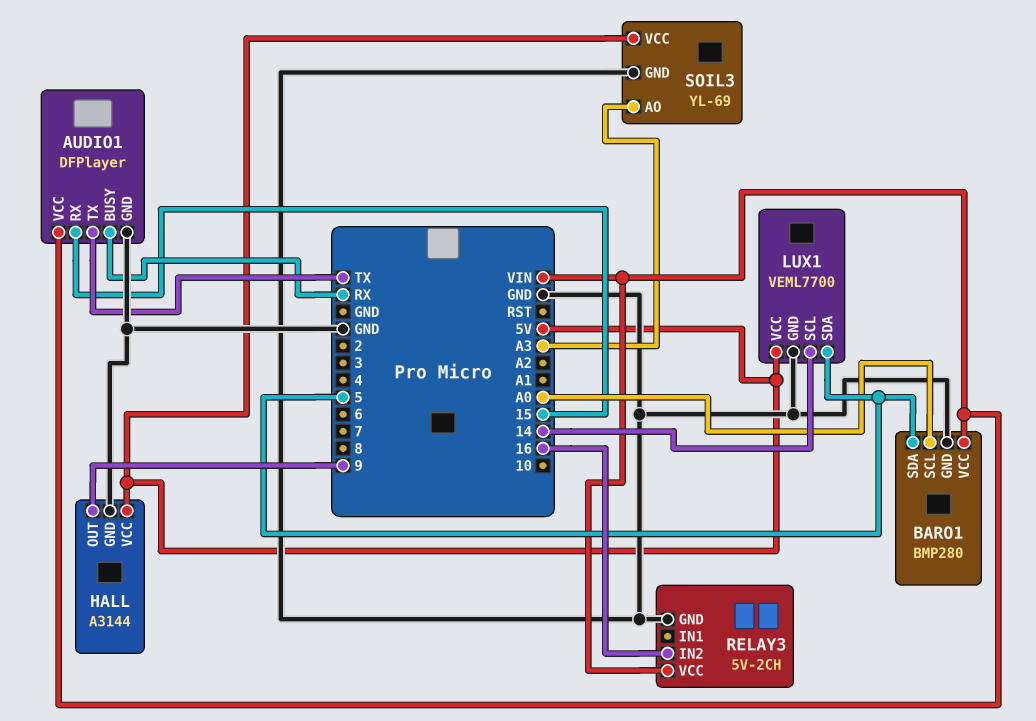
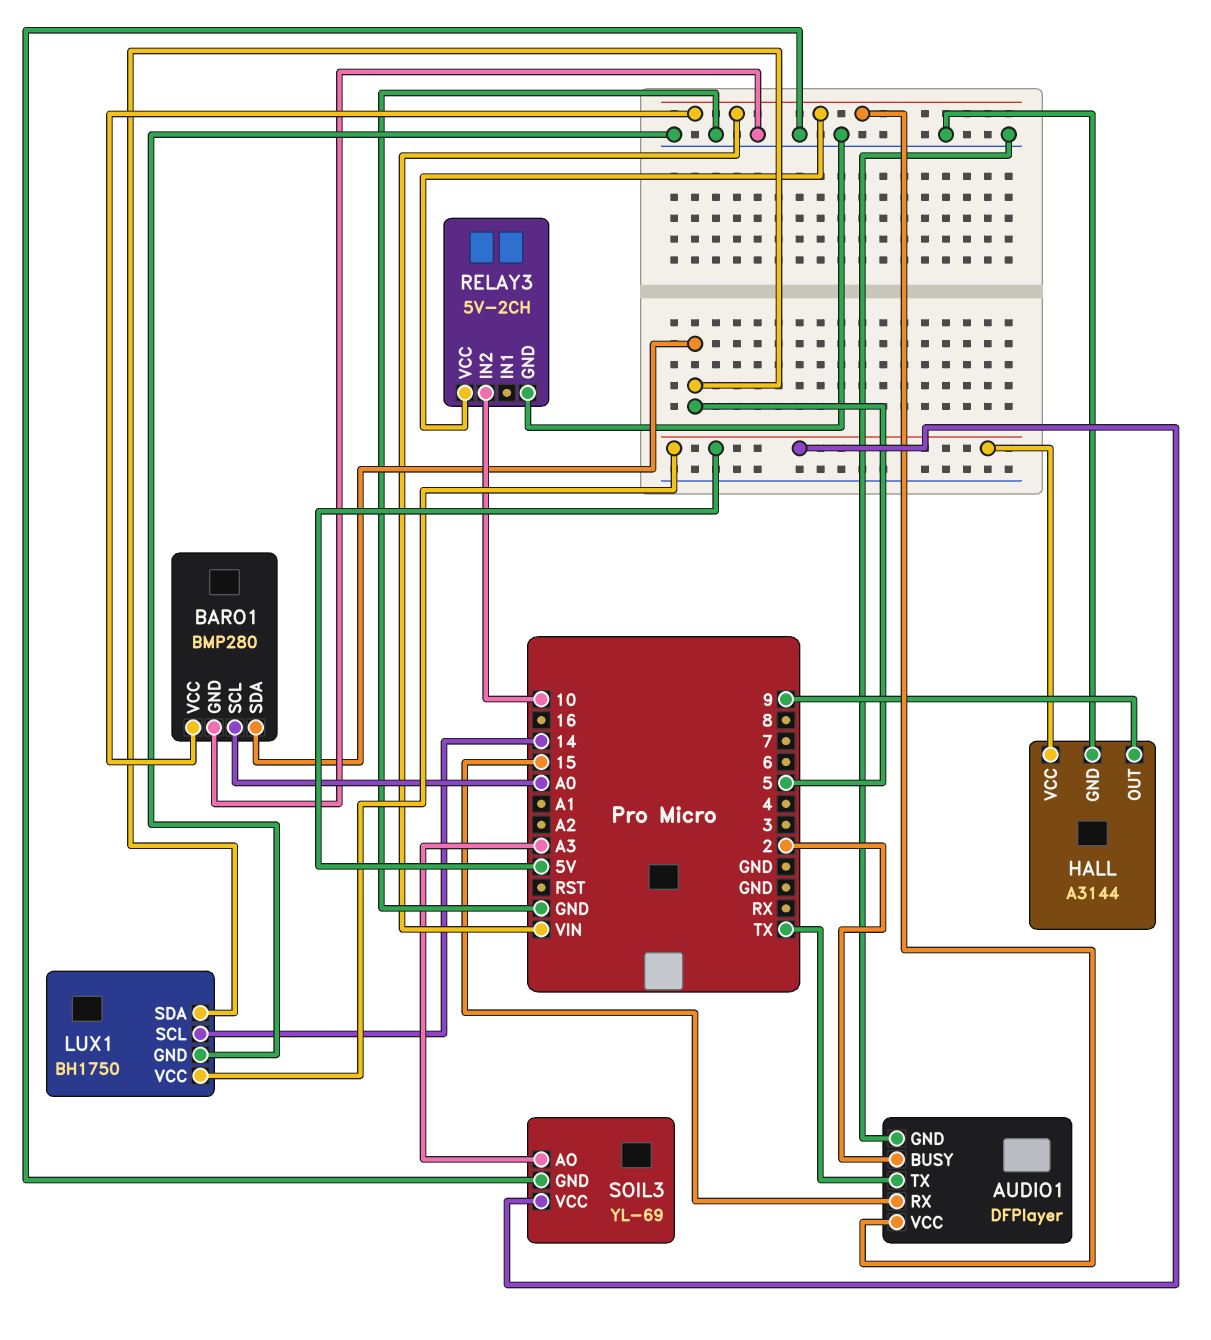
AUDIO1 pin BUSY: RX -> 2
LUX1: VEML7700 -> BH1750
RELAY3 pin IN2: 16 -> 10

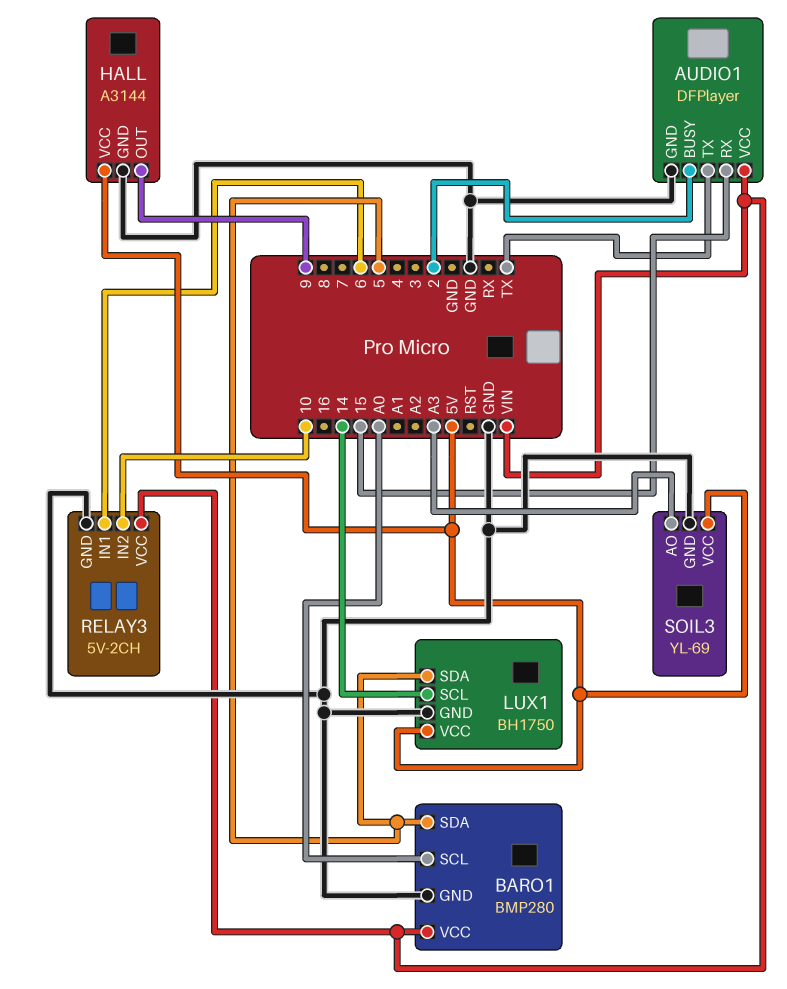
RELAY3 pin IN1: none -> 6

